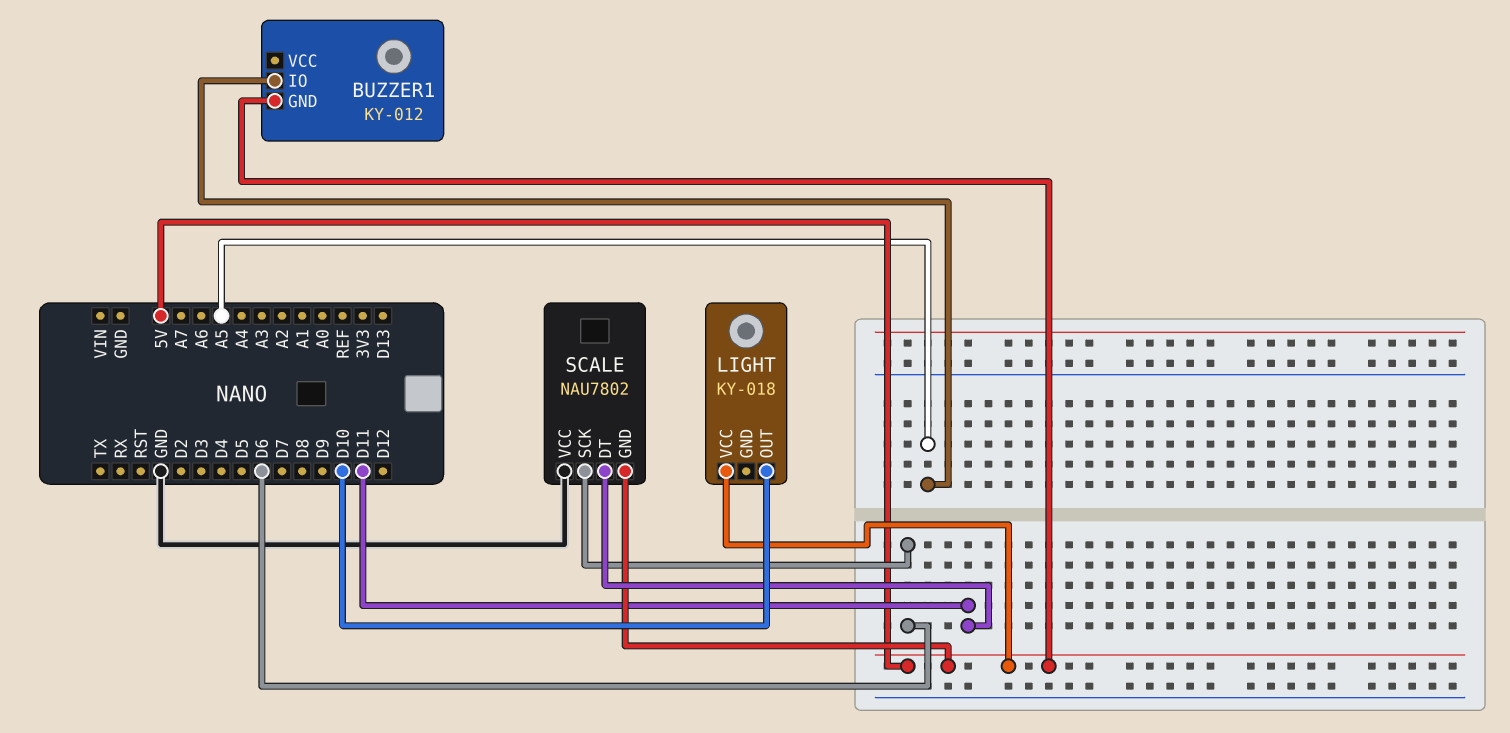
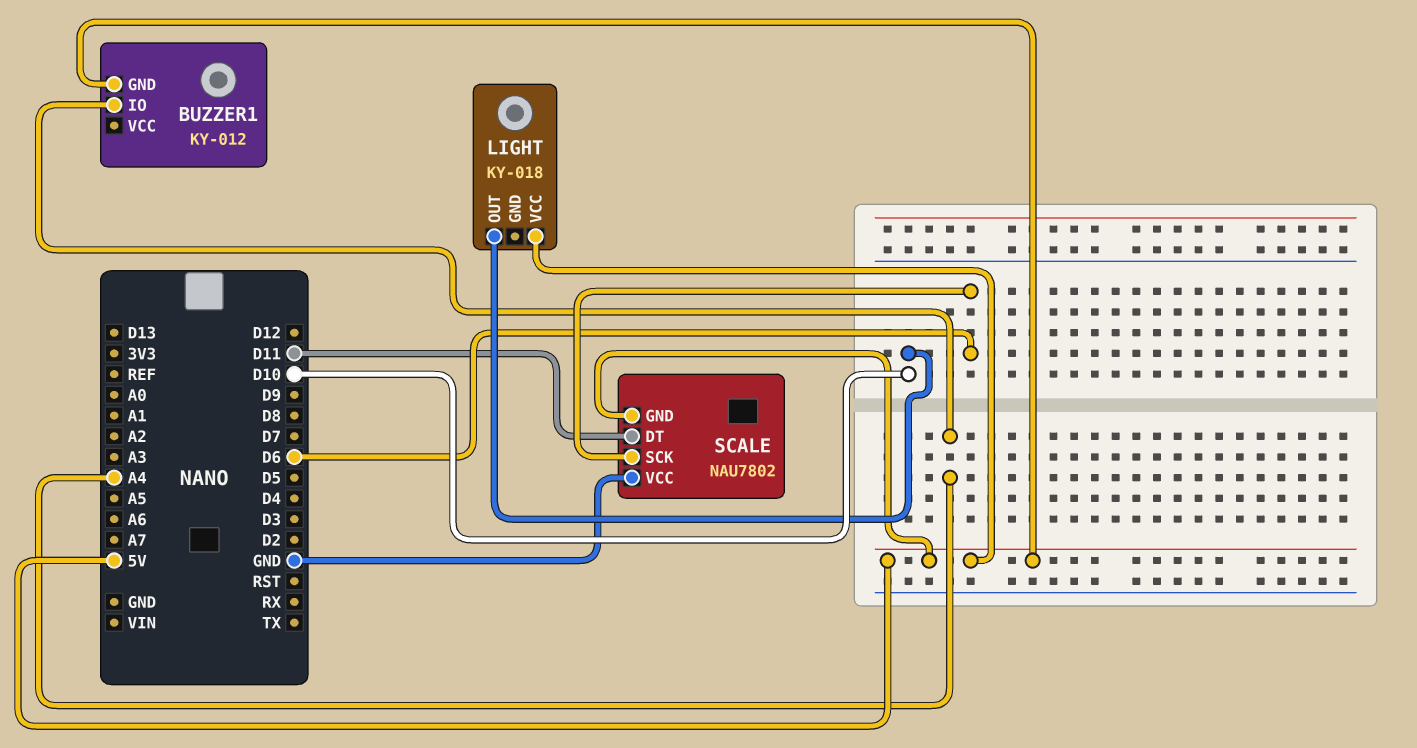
BUZZER1 pin IO: A5 -> A4

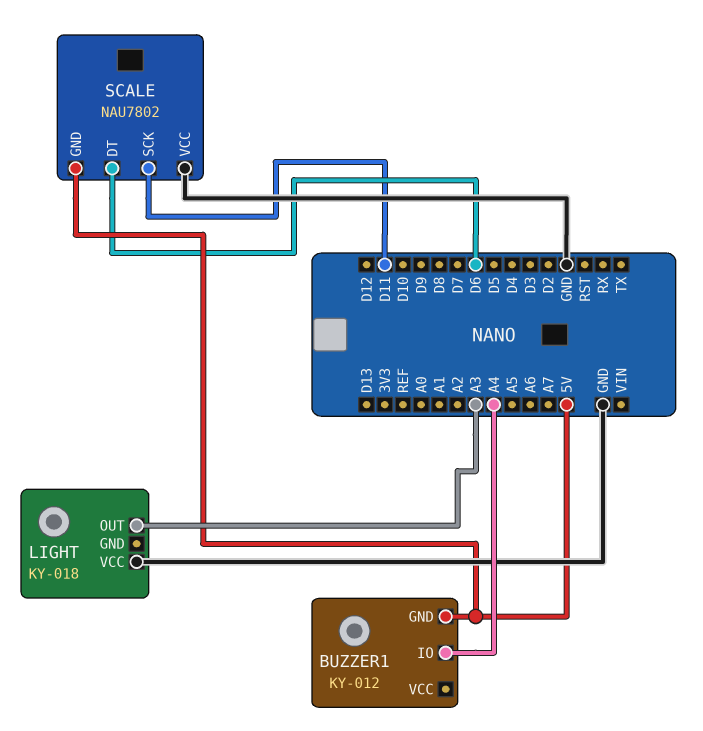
LIGHT pin OUT: D10 -> A3
LIGHT pin VCC: 5V -> GND
SCALE pin DT: D11 -> D6
SCALE pin SCK: D6 -> D11

